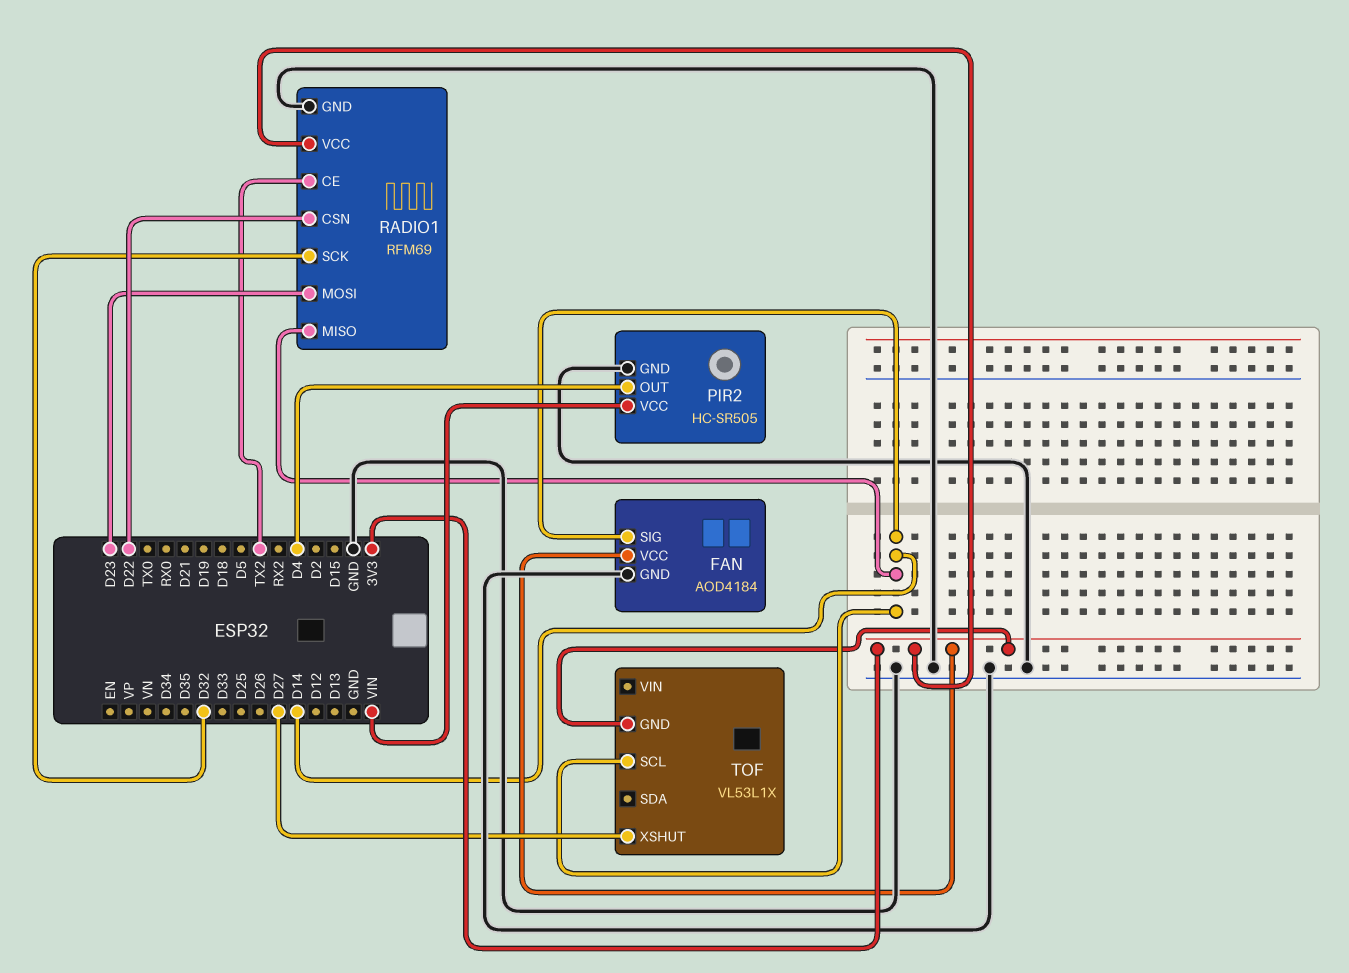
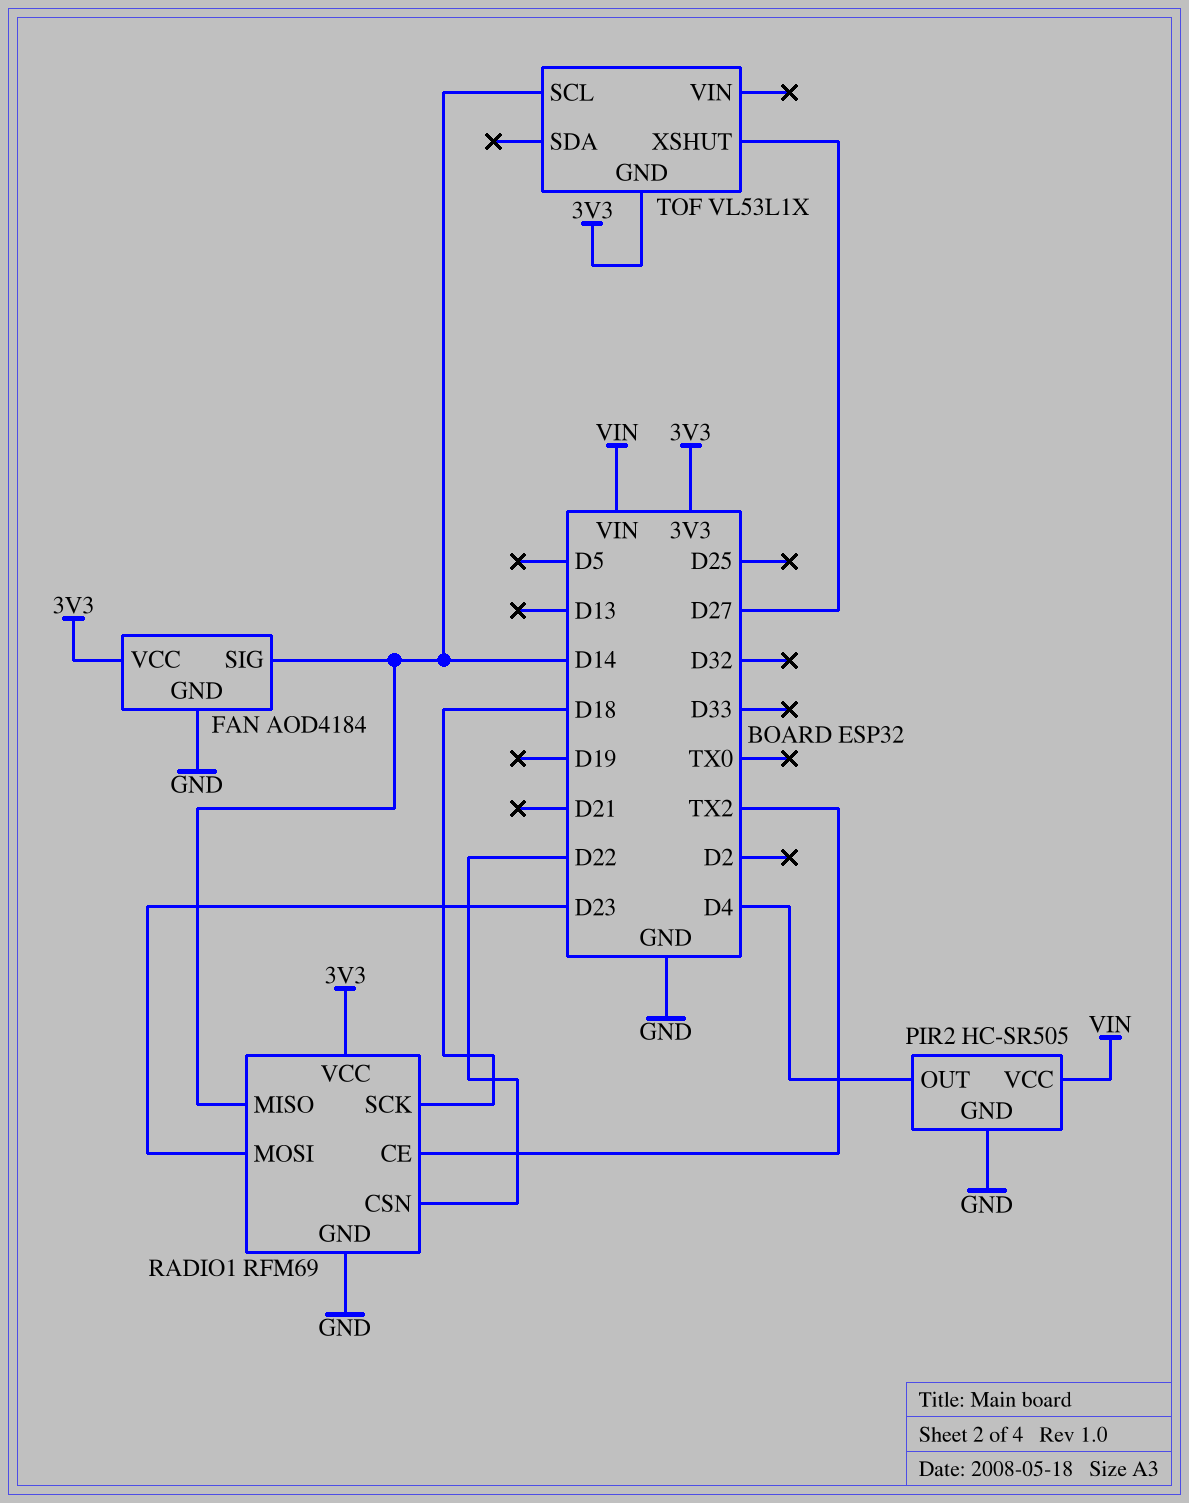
RADIO1 pin SCK: D32 -> D18

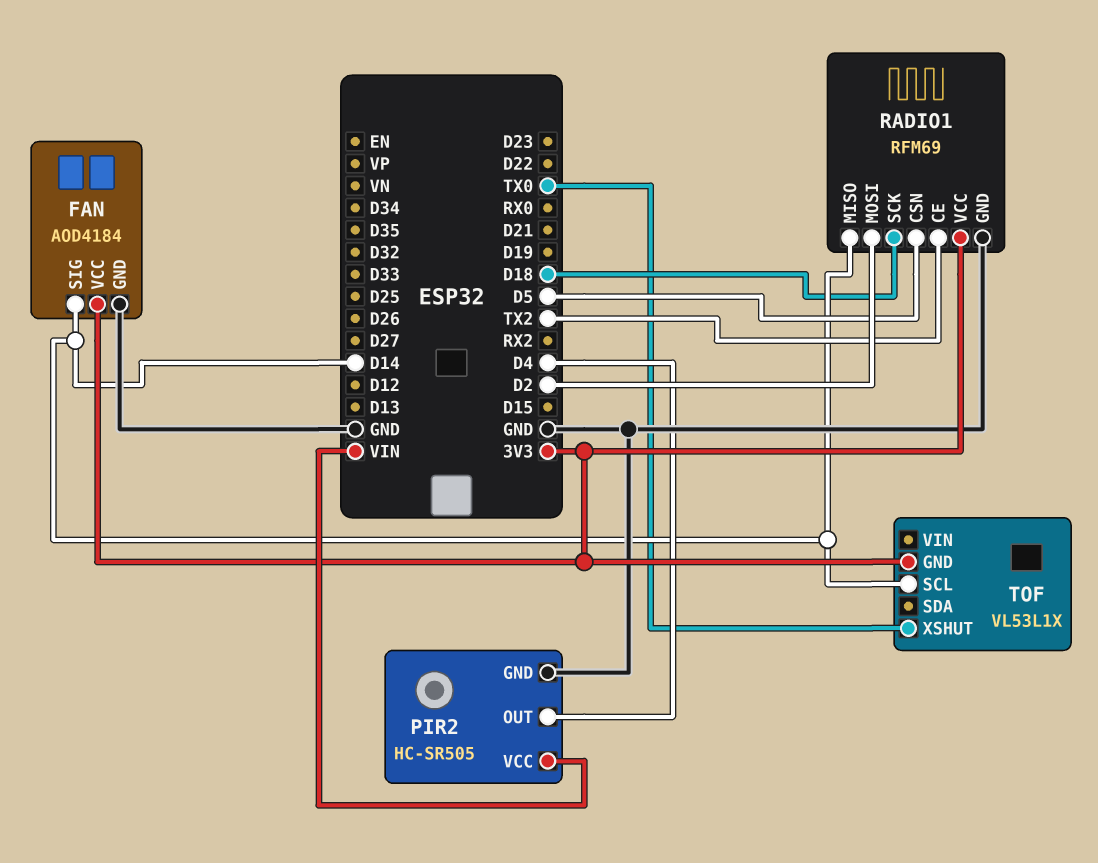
RADIO1 pin CSN: D22 -> D5
RADIO1 pin MOSI: D23 -> D2
TOF pin XSHUT: D27 -> TX0

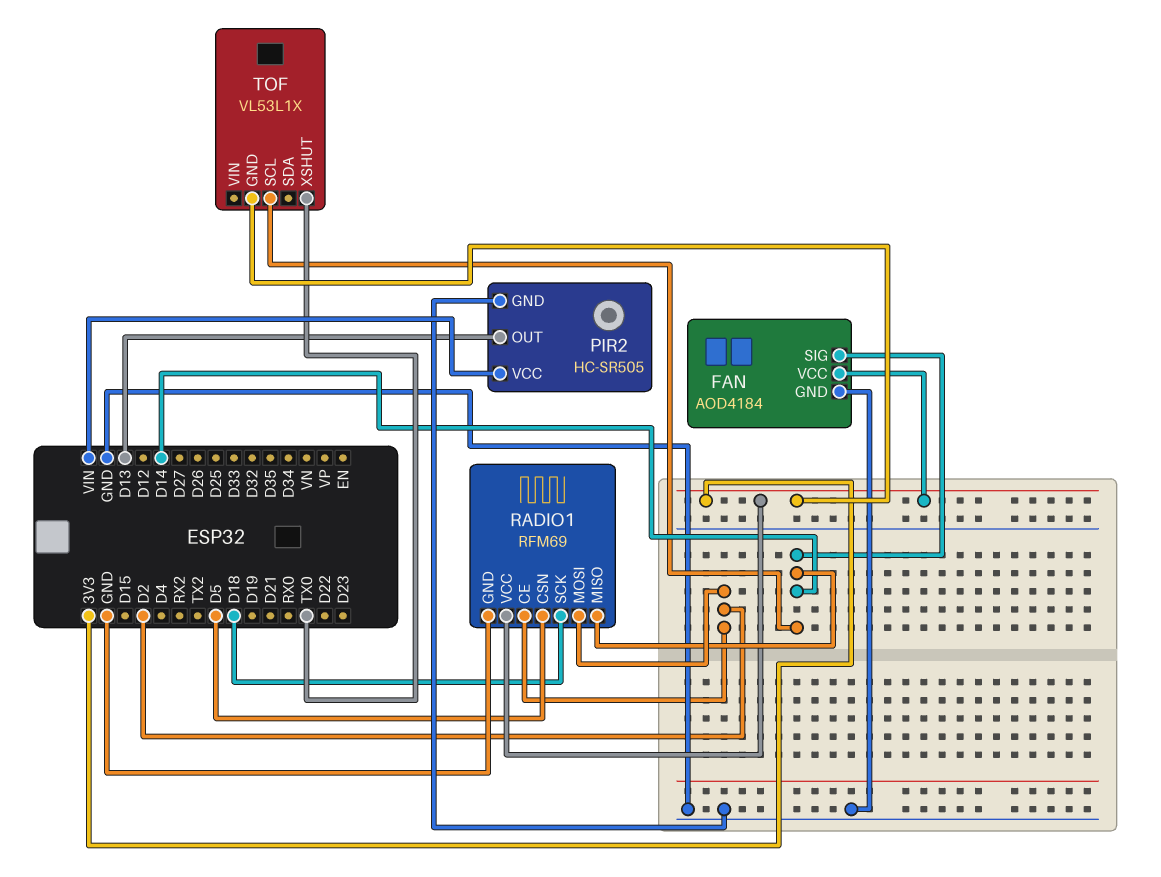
PIR2 pin OUT: D4 -> D13
RADIO1 pin CE: TX2 -> D2

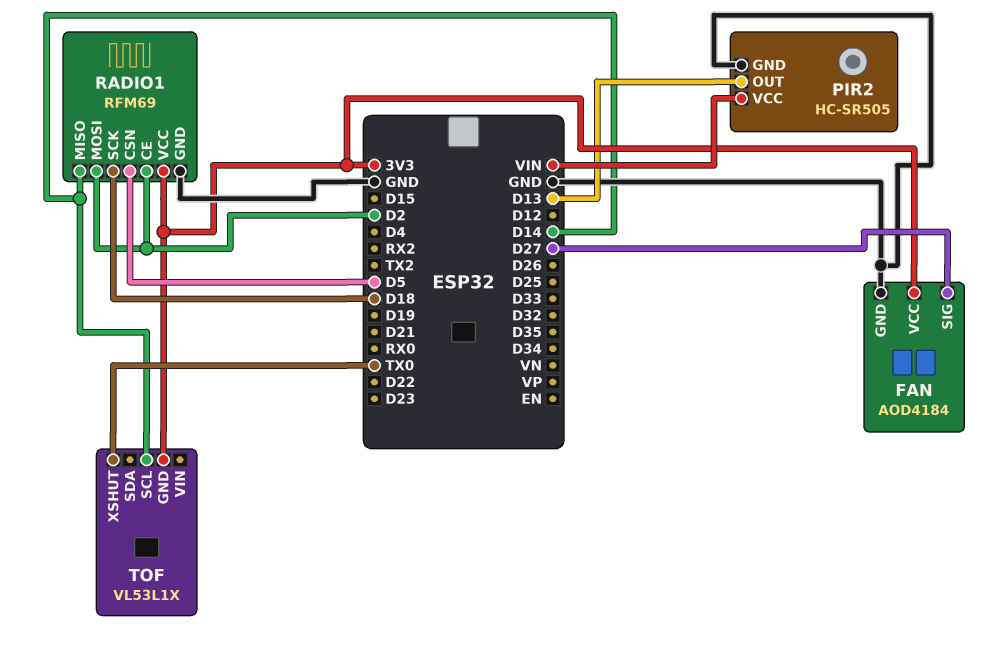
FAN pin SIG: D14 -> D27

